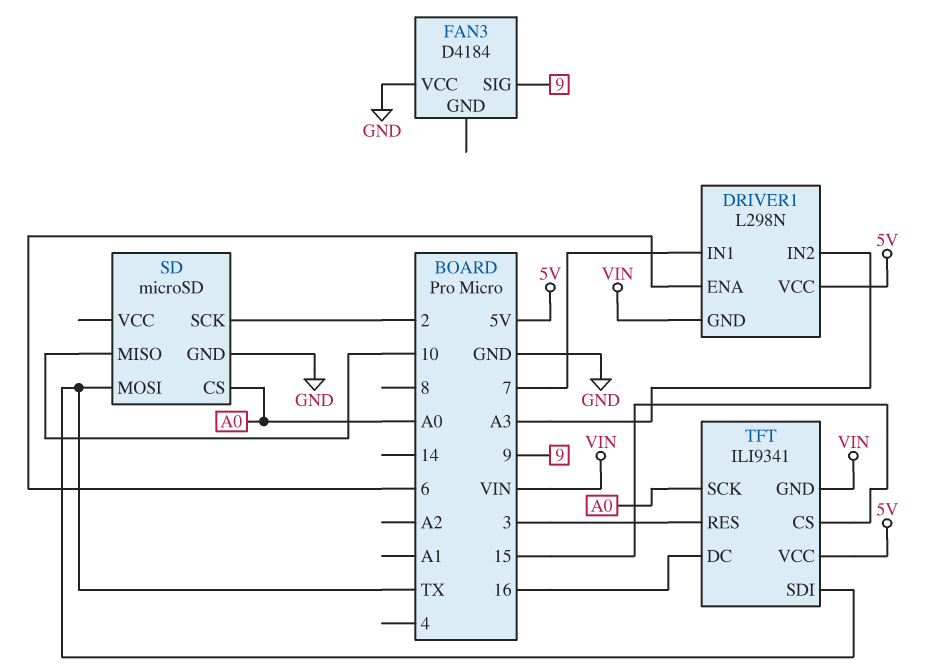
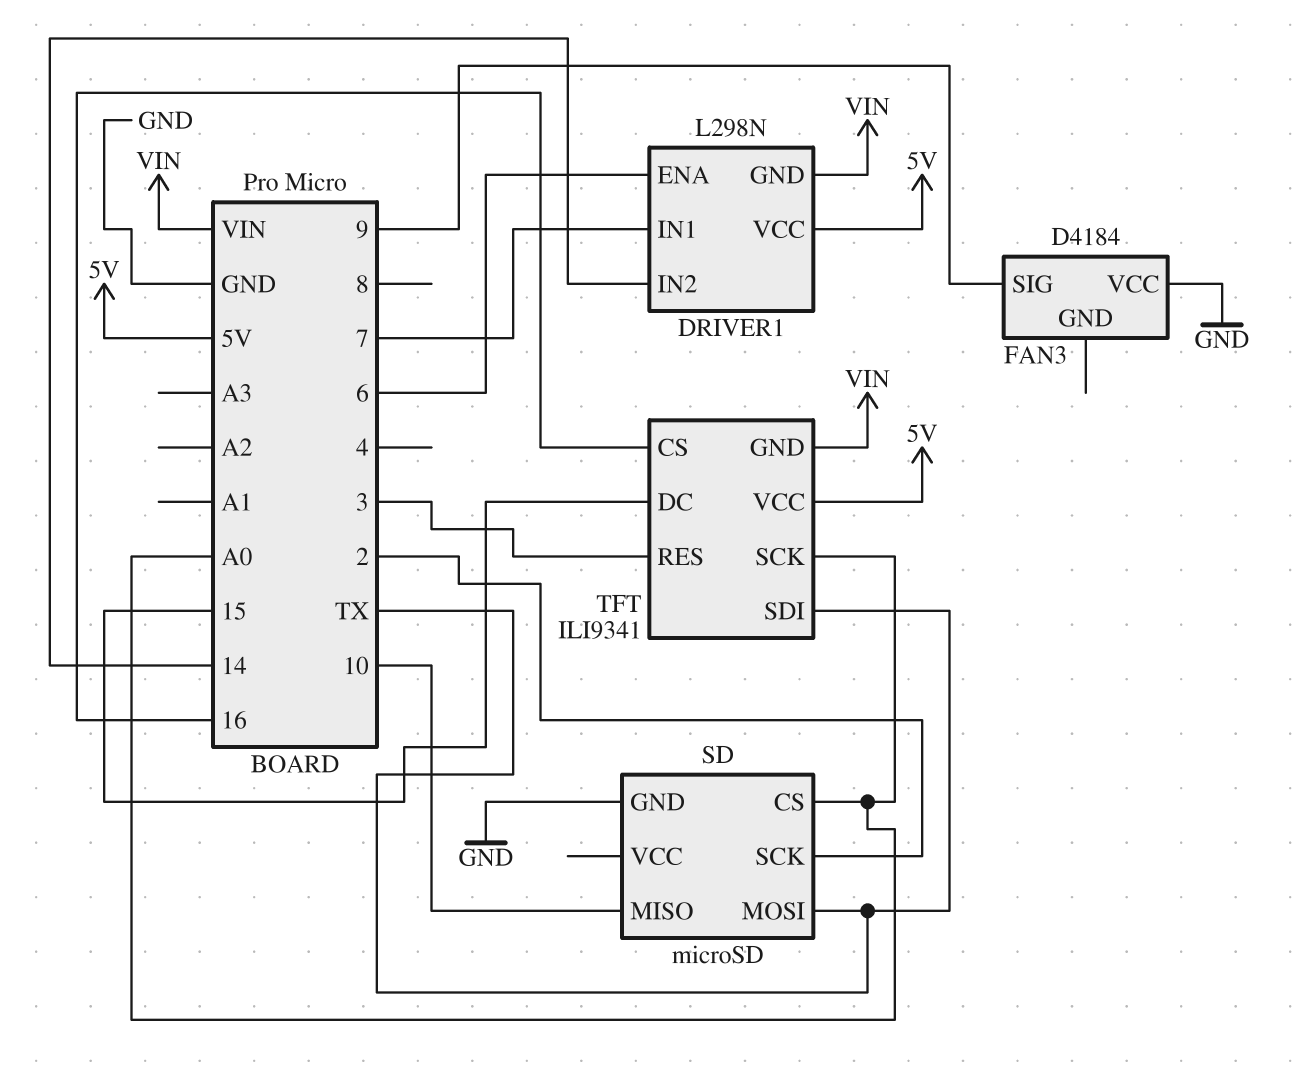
DRIVER1 pin IN2: A3 -> 14
TFT pin CS: 15 -> 16
TFT pin DC: 16 -> 15

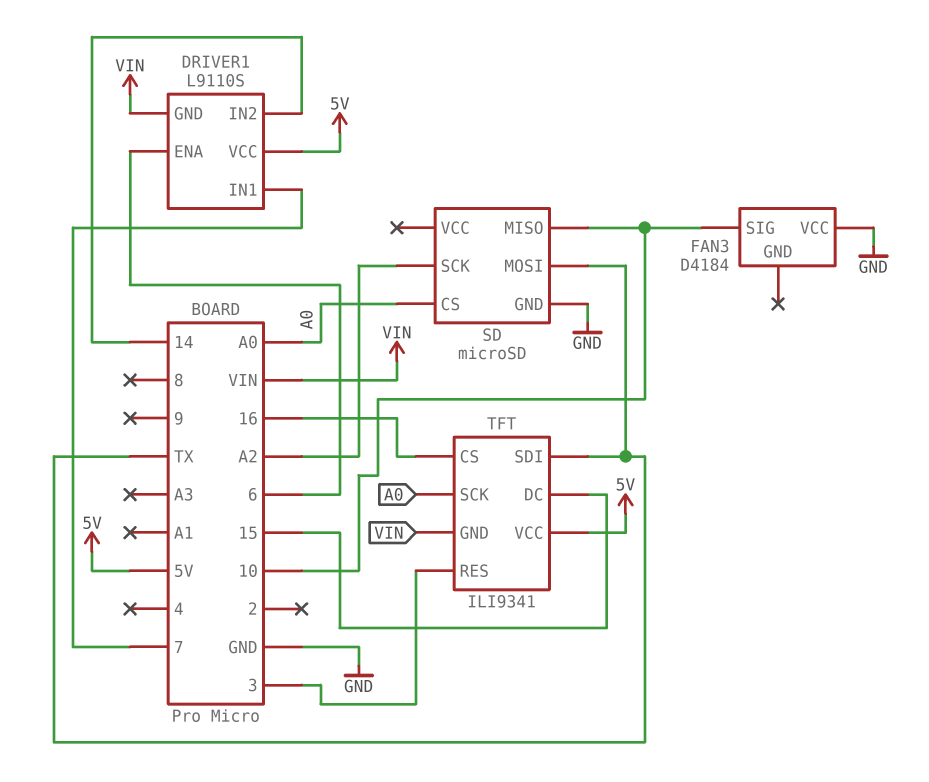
DRIVER1: L298N -> L9110S
FAN3 pin SIG: 9 -> 10
SD pin SCK: 2 -> A2

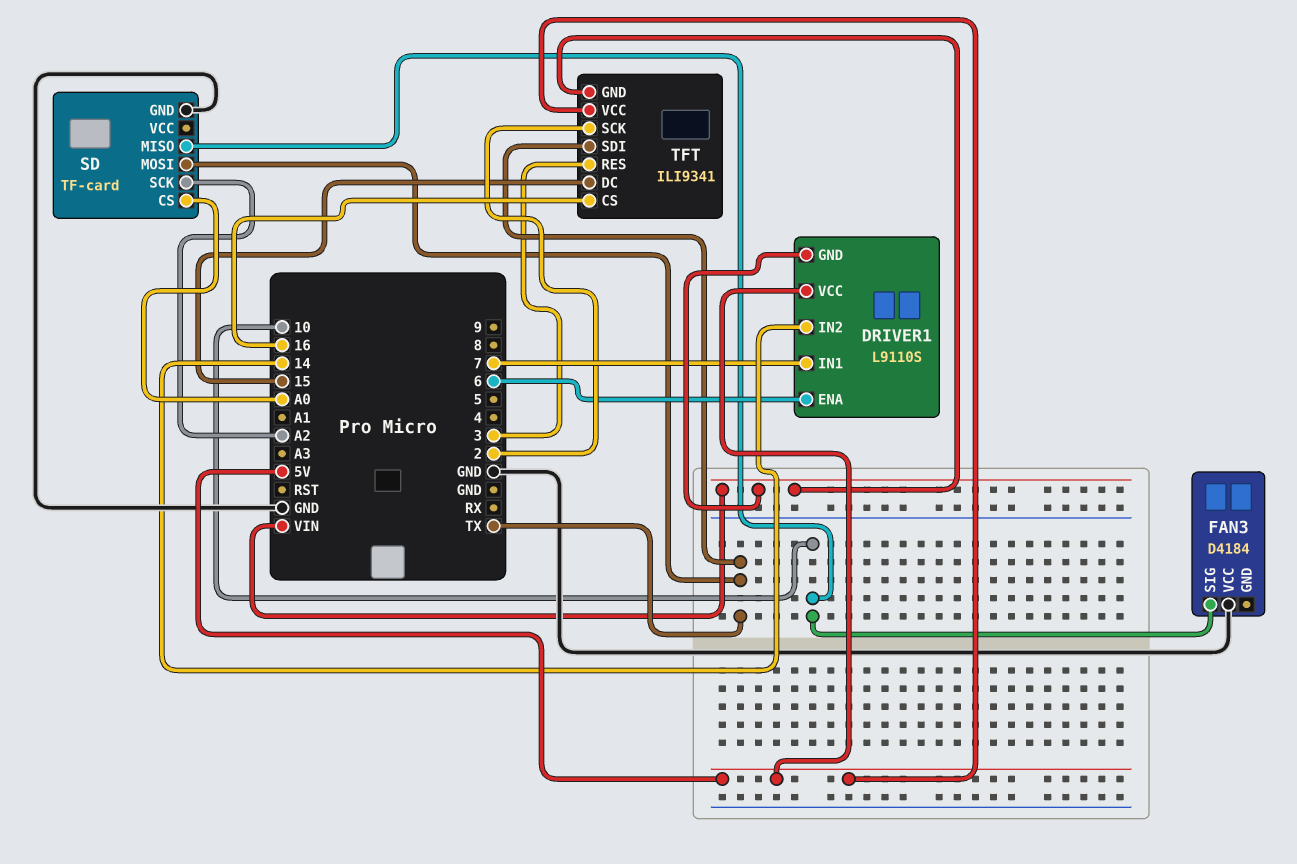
SD: microSD -> TF-card
TFT pin SCK: A0 -> 2

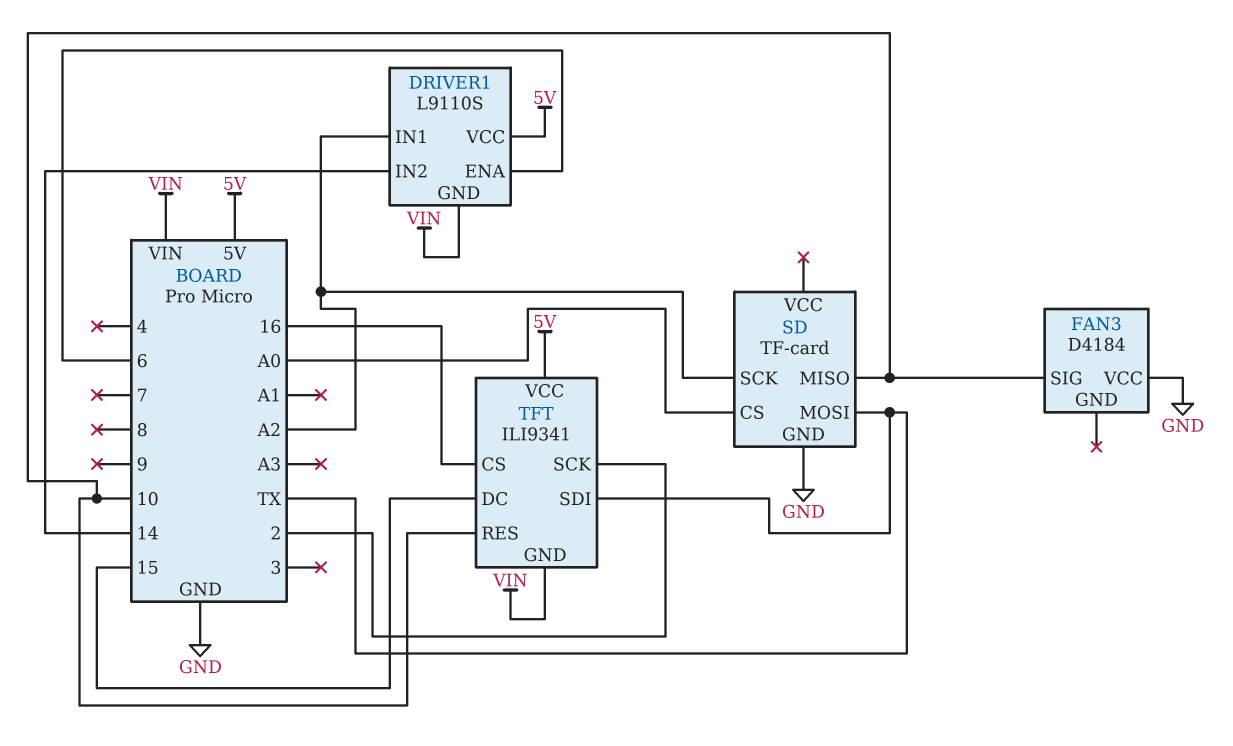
DRIVER1 pin IN1: 7 -> A2
TFT pin RES: 3 -> 10

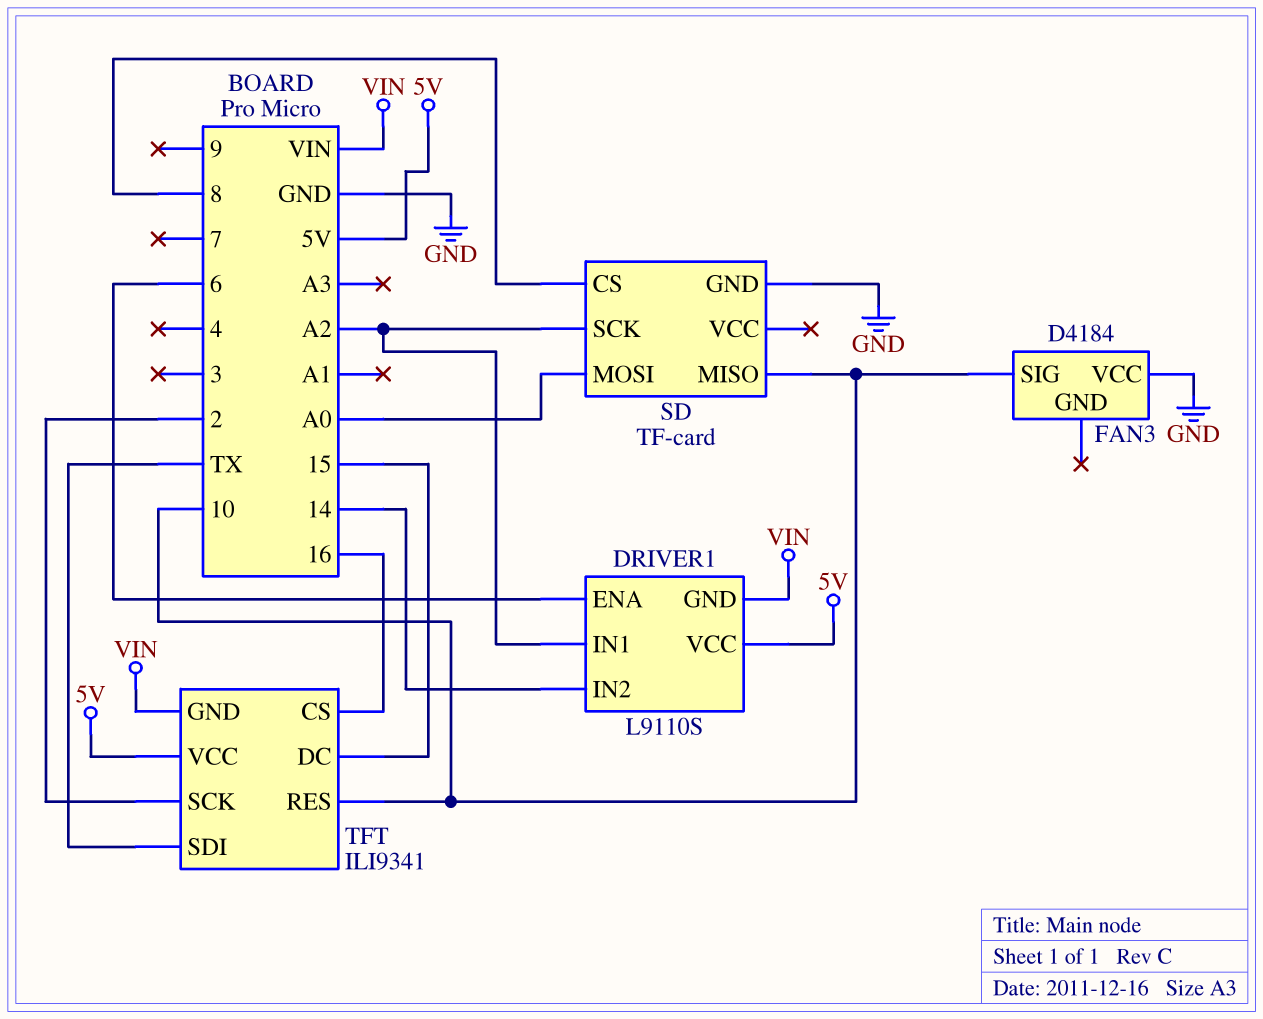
SD pin CS: A0 -> 8
SD pin MOSI: TX -> A0

